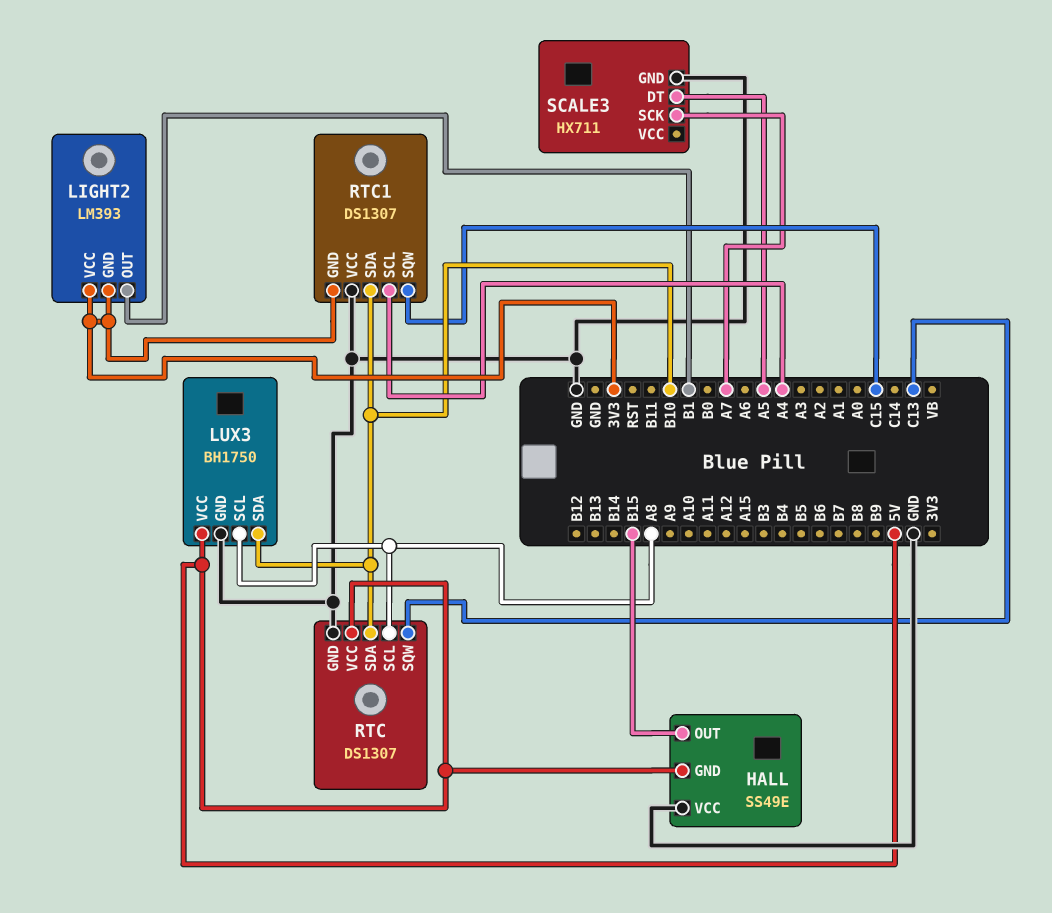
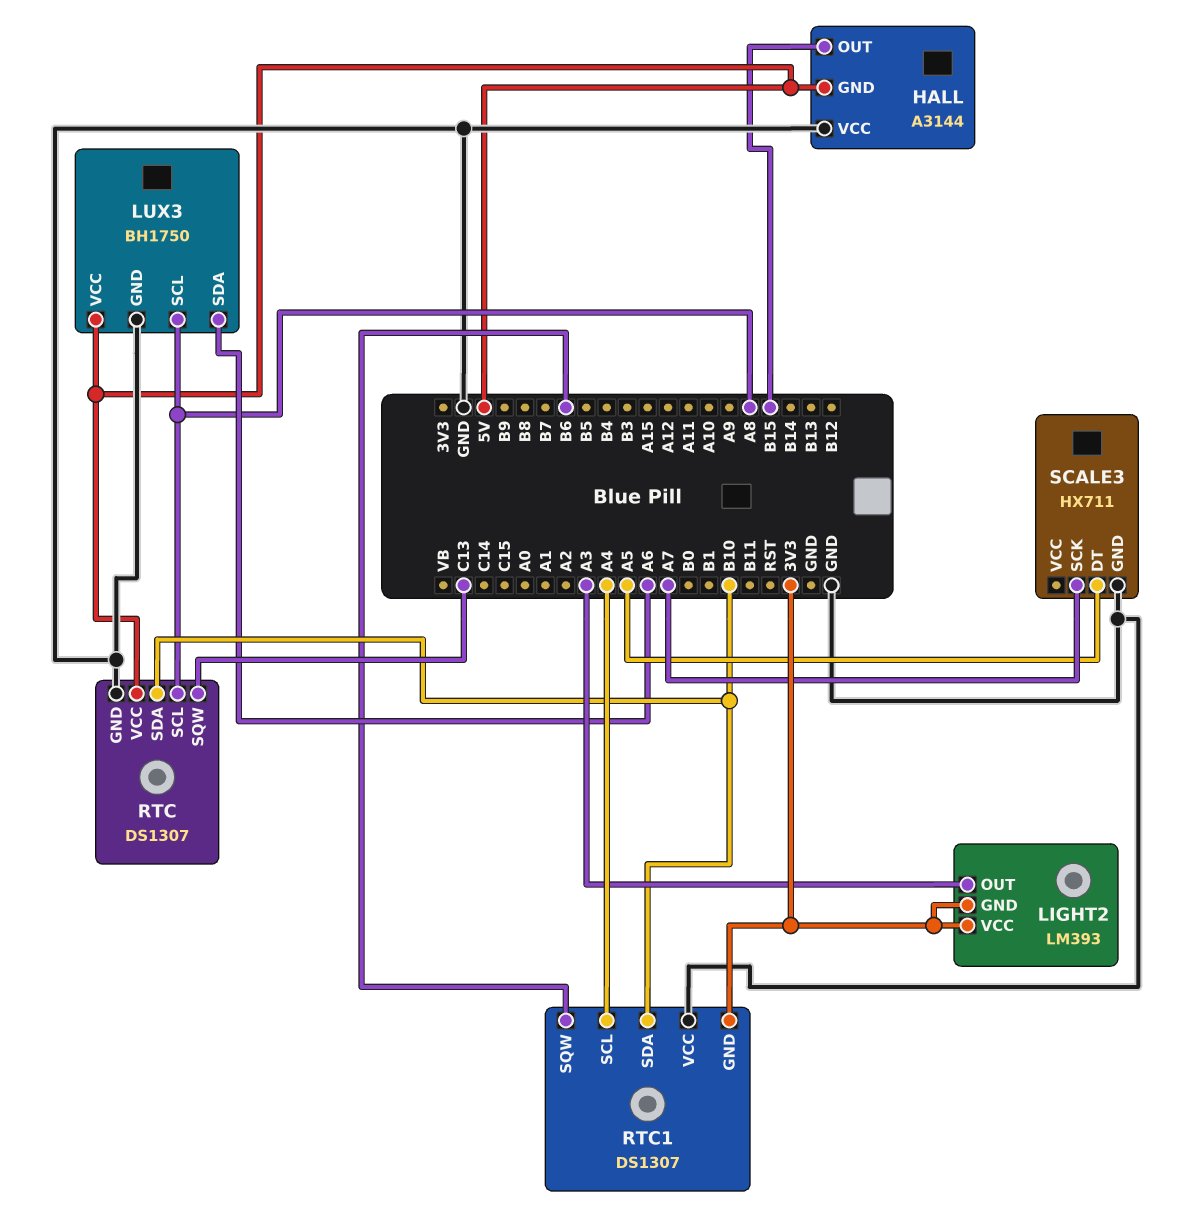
HALL: SS49E -> A3144
LIGHT2 pin OUT: B1 -> A3
LUX3 pin SDA: B10 -> A6
RTC1 pin SQW: C15 -> B6

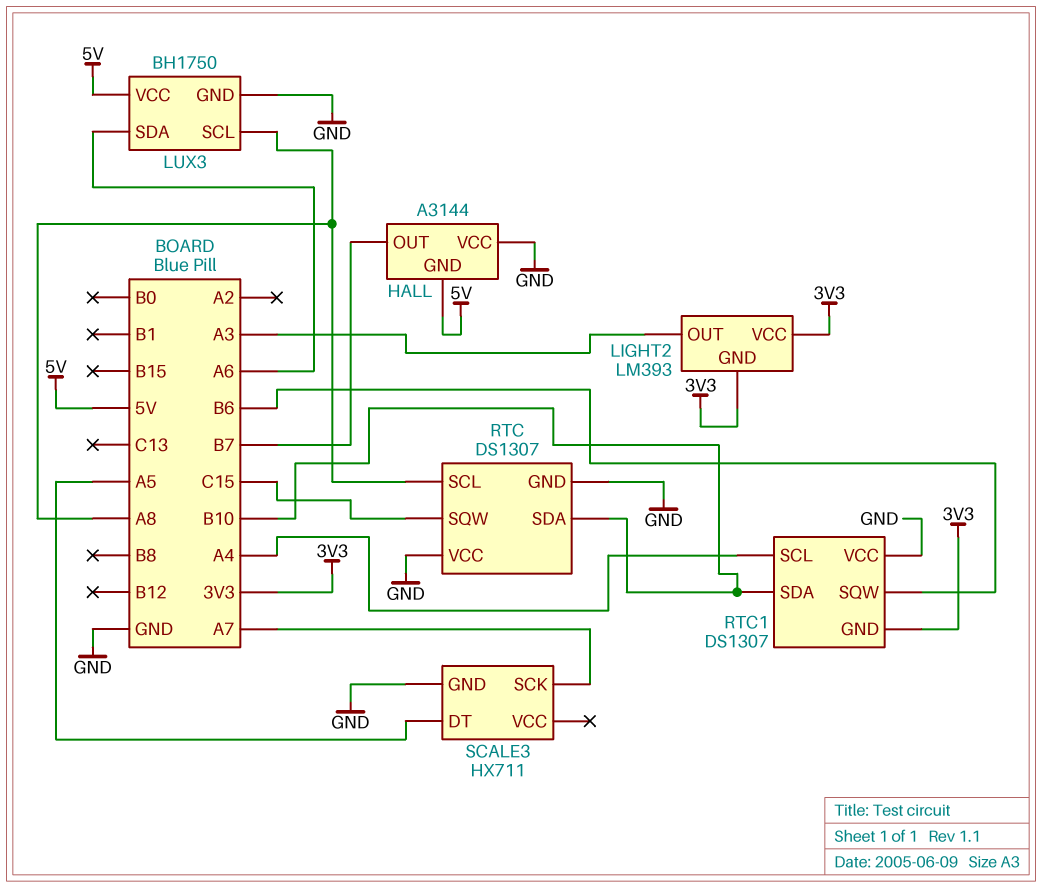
HALL pin OUT: B15 -> B7
RTC pin SQW: C13 -> C15
RTC pin VCC: 5V -> GND

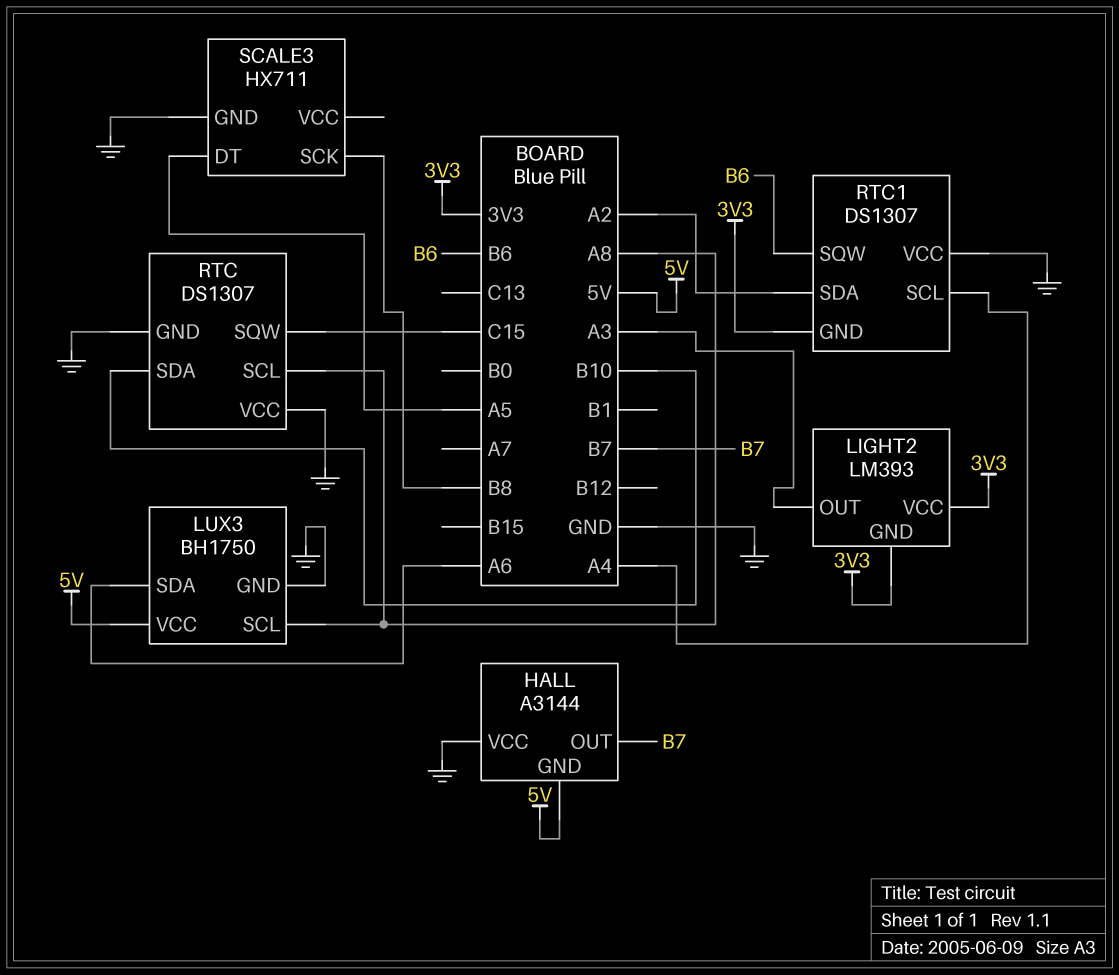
RTC1 pin SDA: B10 -> A2
SCALE3 pin SCK: A7 -> B8

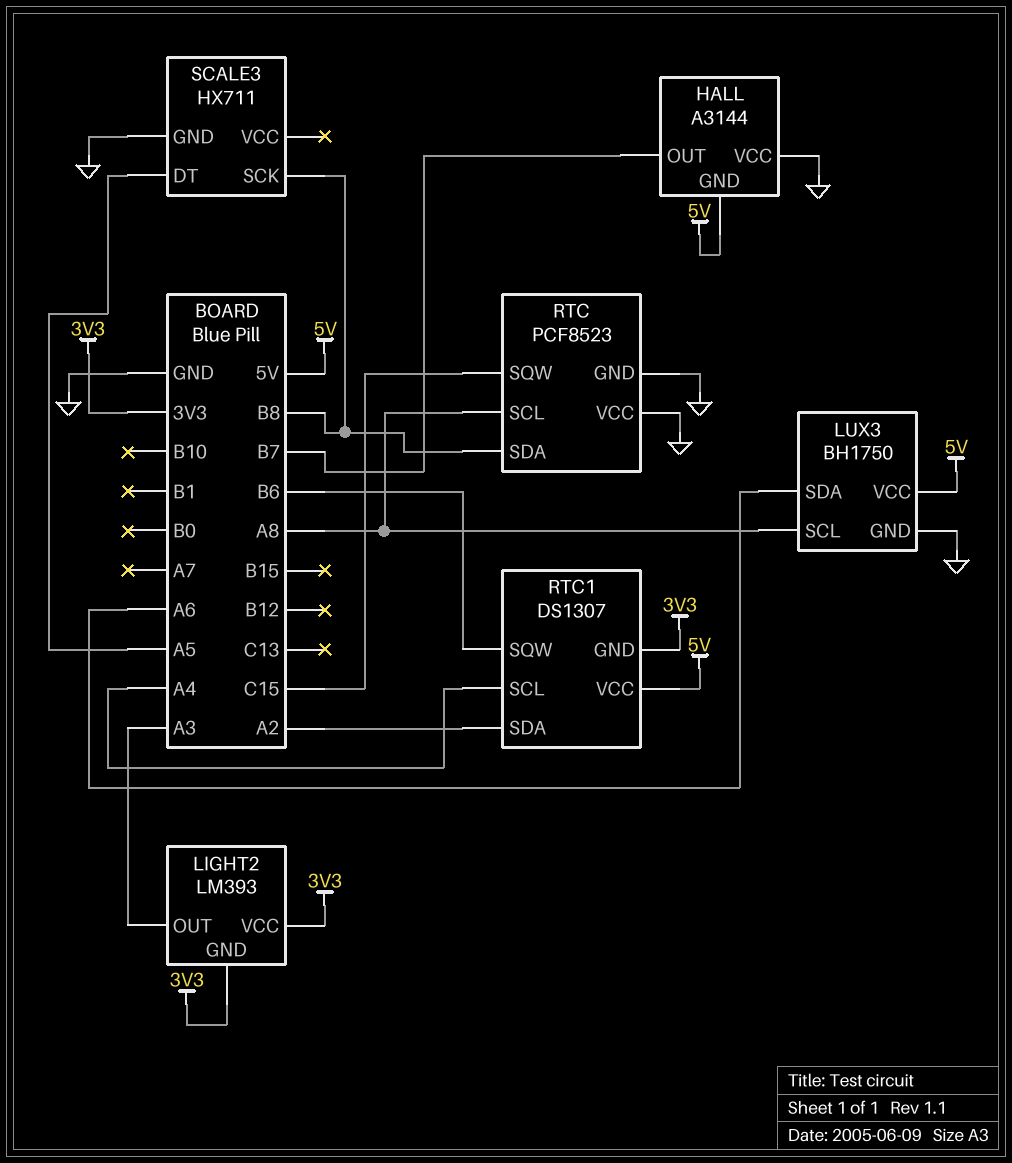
RTC: DS1307 -> PCF8523
RTC pin SDA: B10 -> B8
RTC1 pin VCC: GND -> 5V

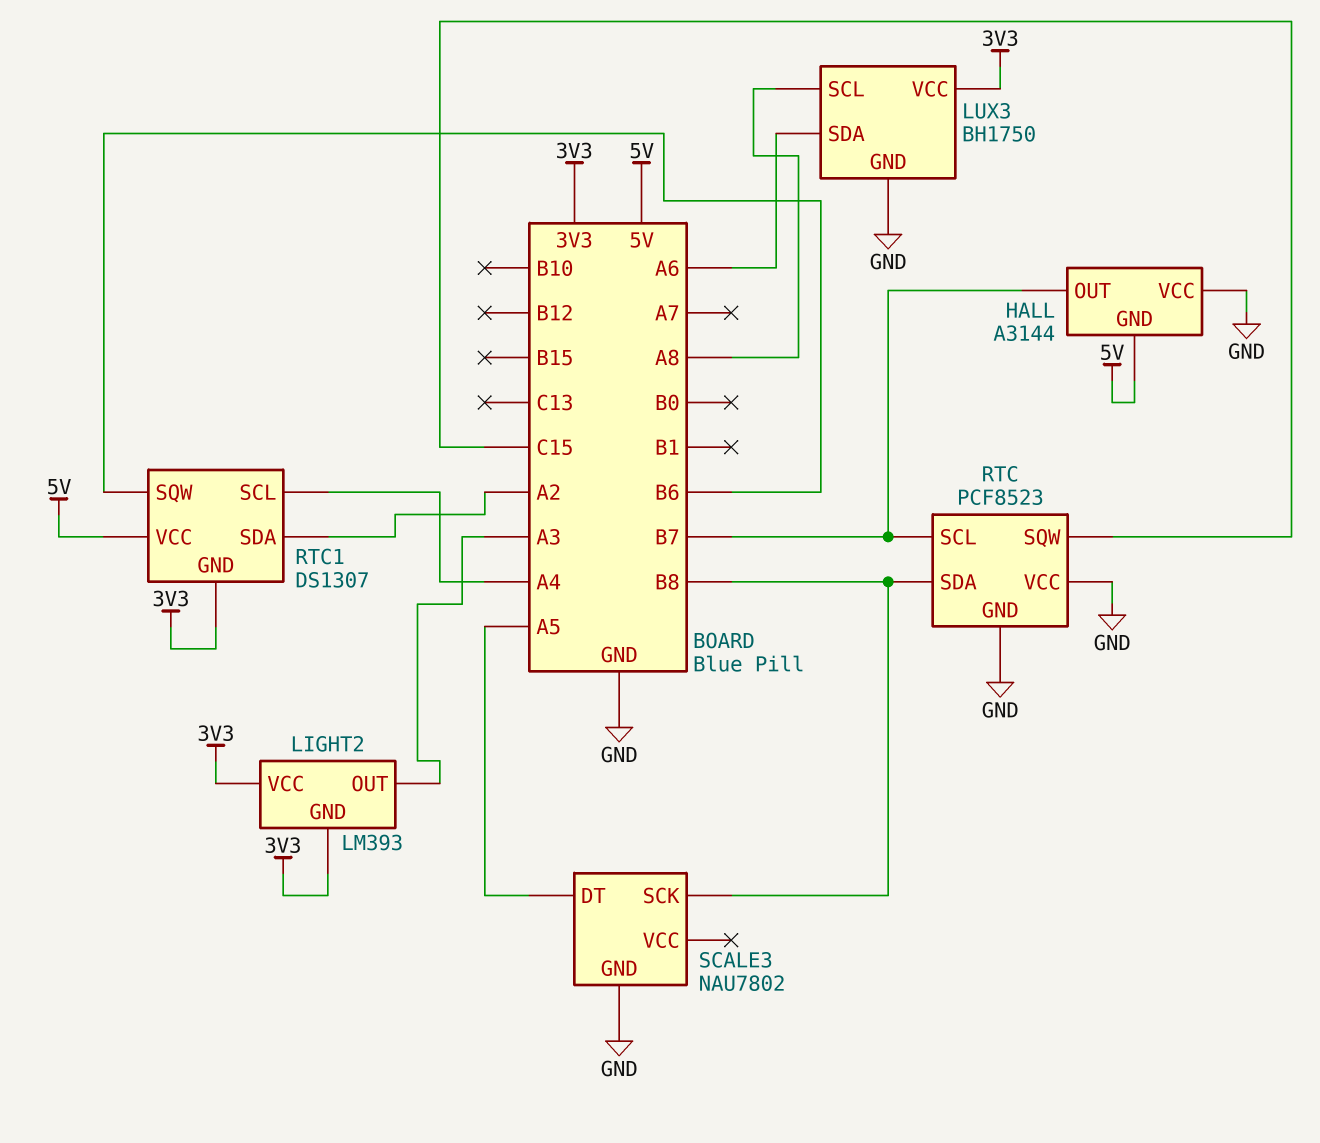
LUX3 pin VCC: 5V -> 3V3
RTC pin SCL: A8 -> B7
SCALE3: HX711 -> NAU7802

